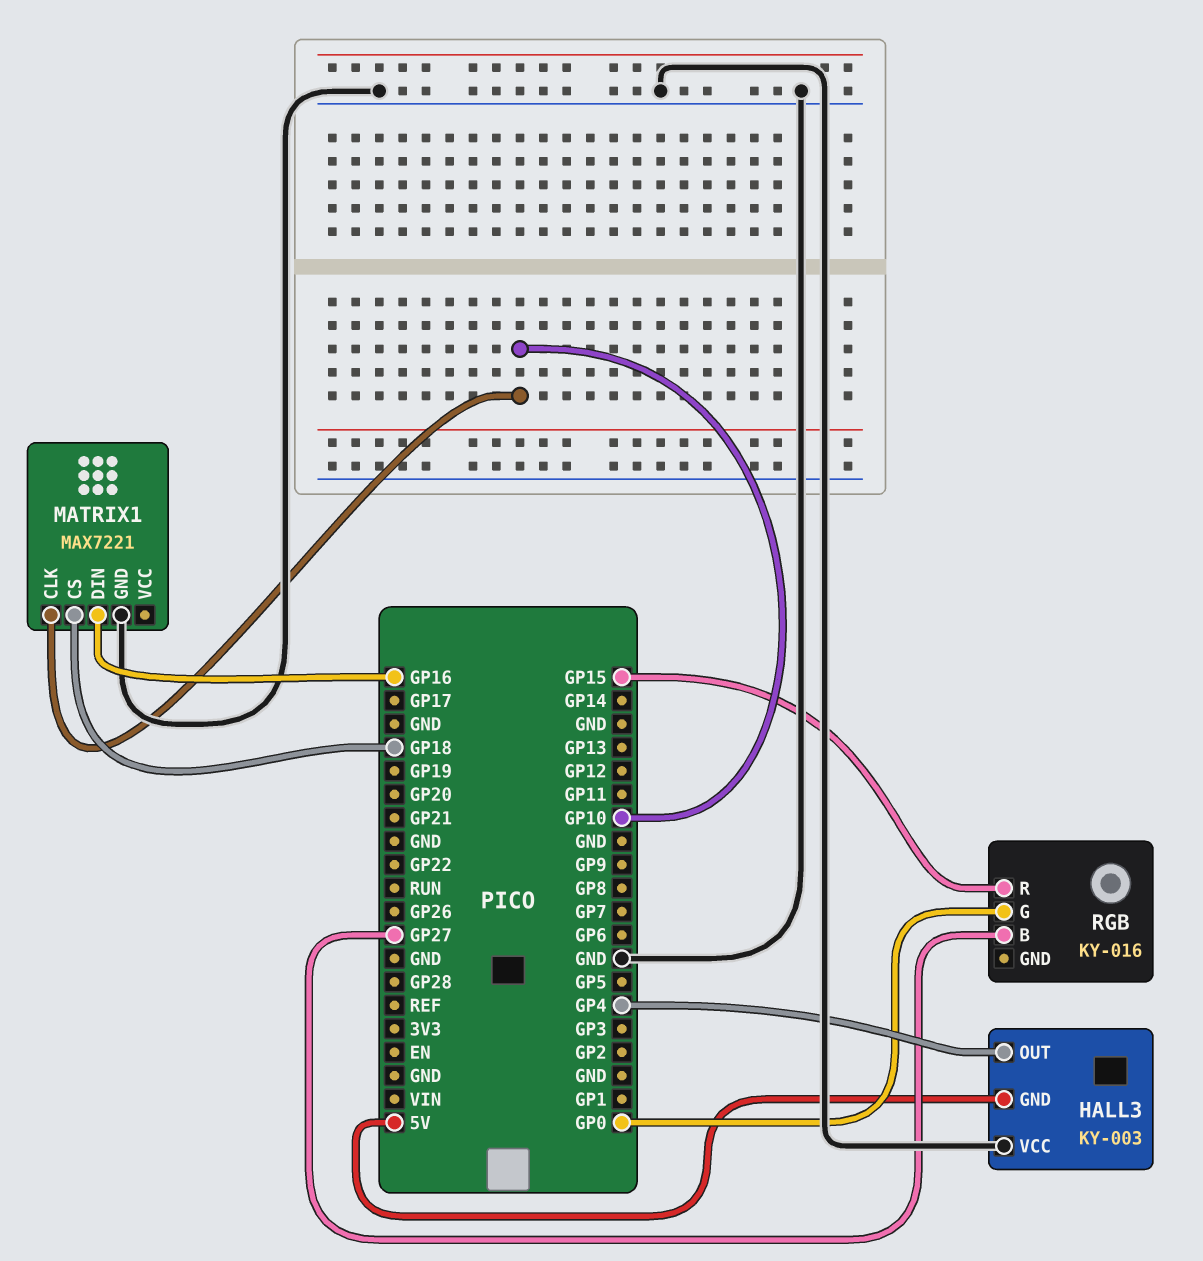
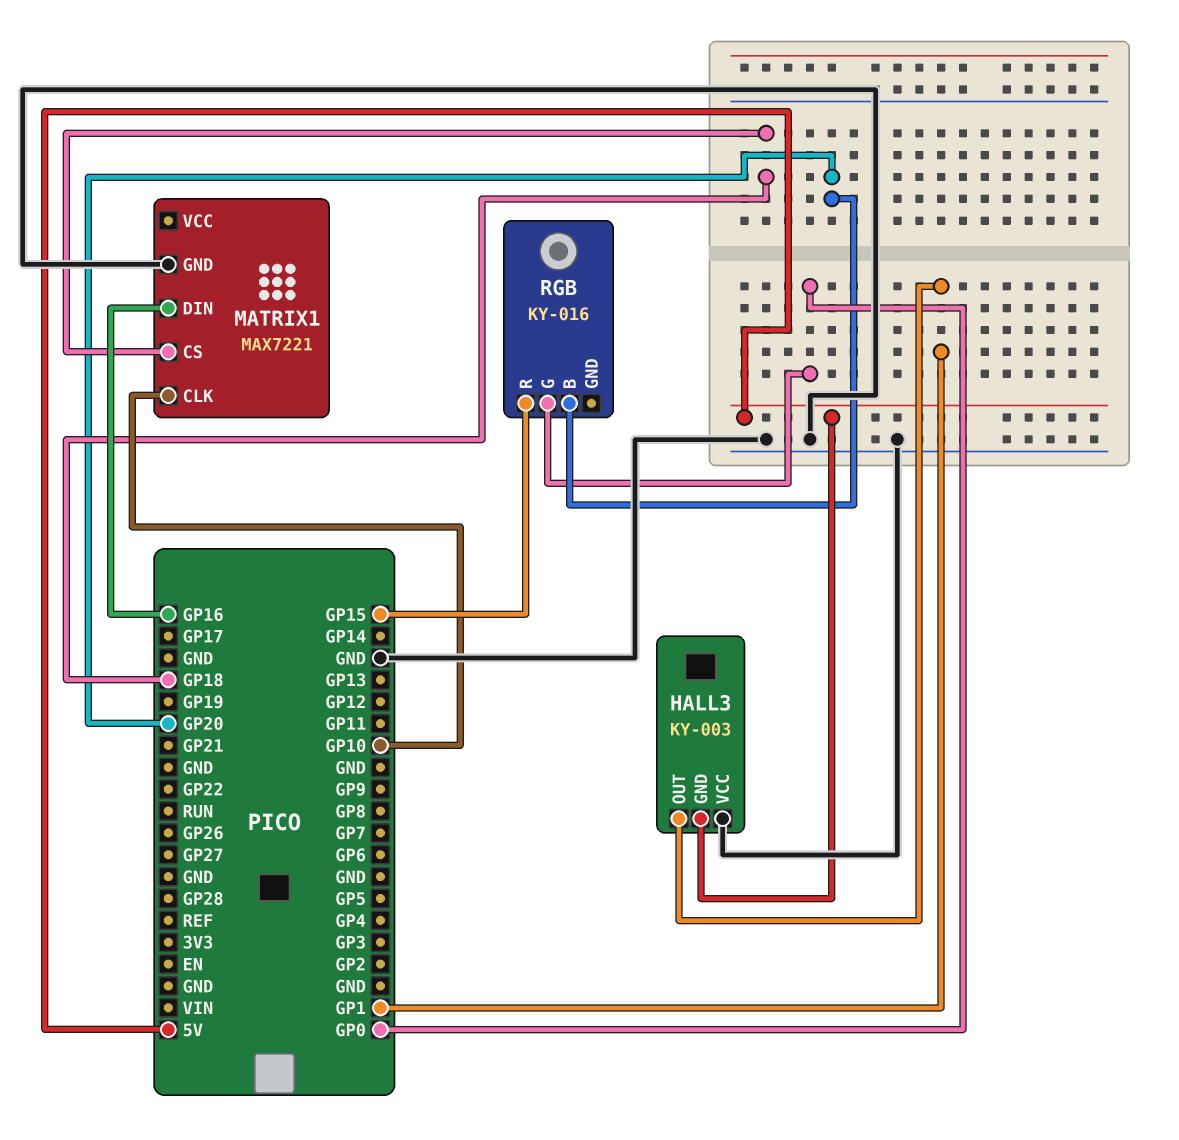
HALL3 pin OUT: GP4 -> GP1
RGB pin B: GP27 -> GP20

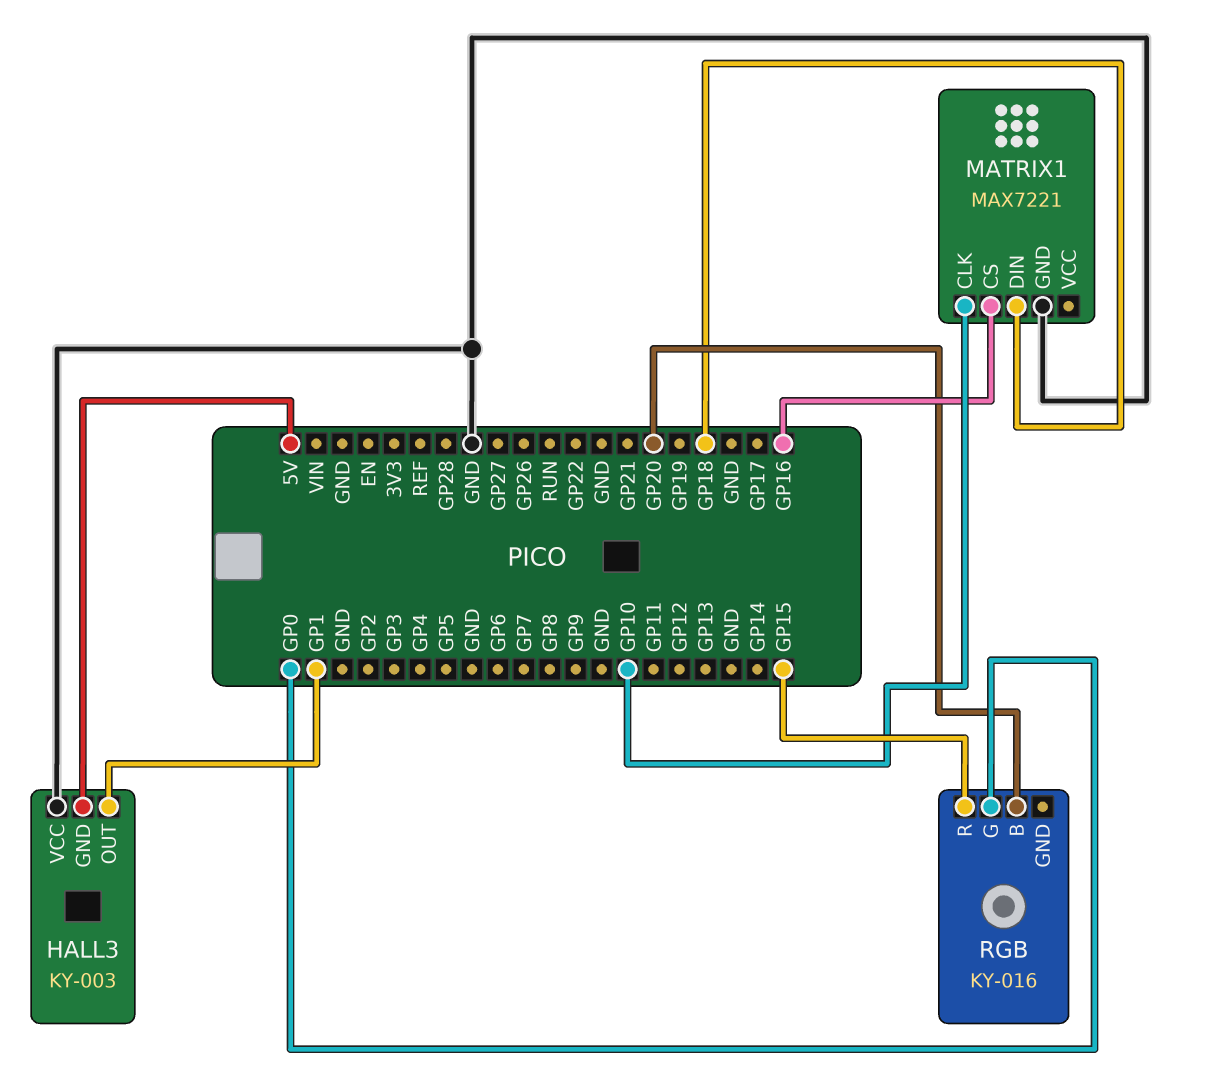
MATRIX1 pin CS: GP18 -> GP16
MATRIX1 pin DIN: GP16 -> GP18

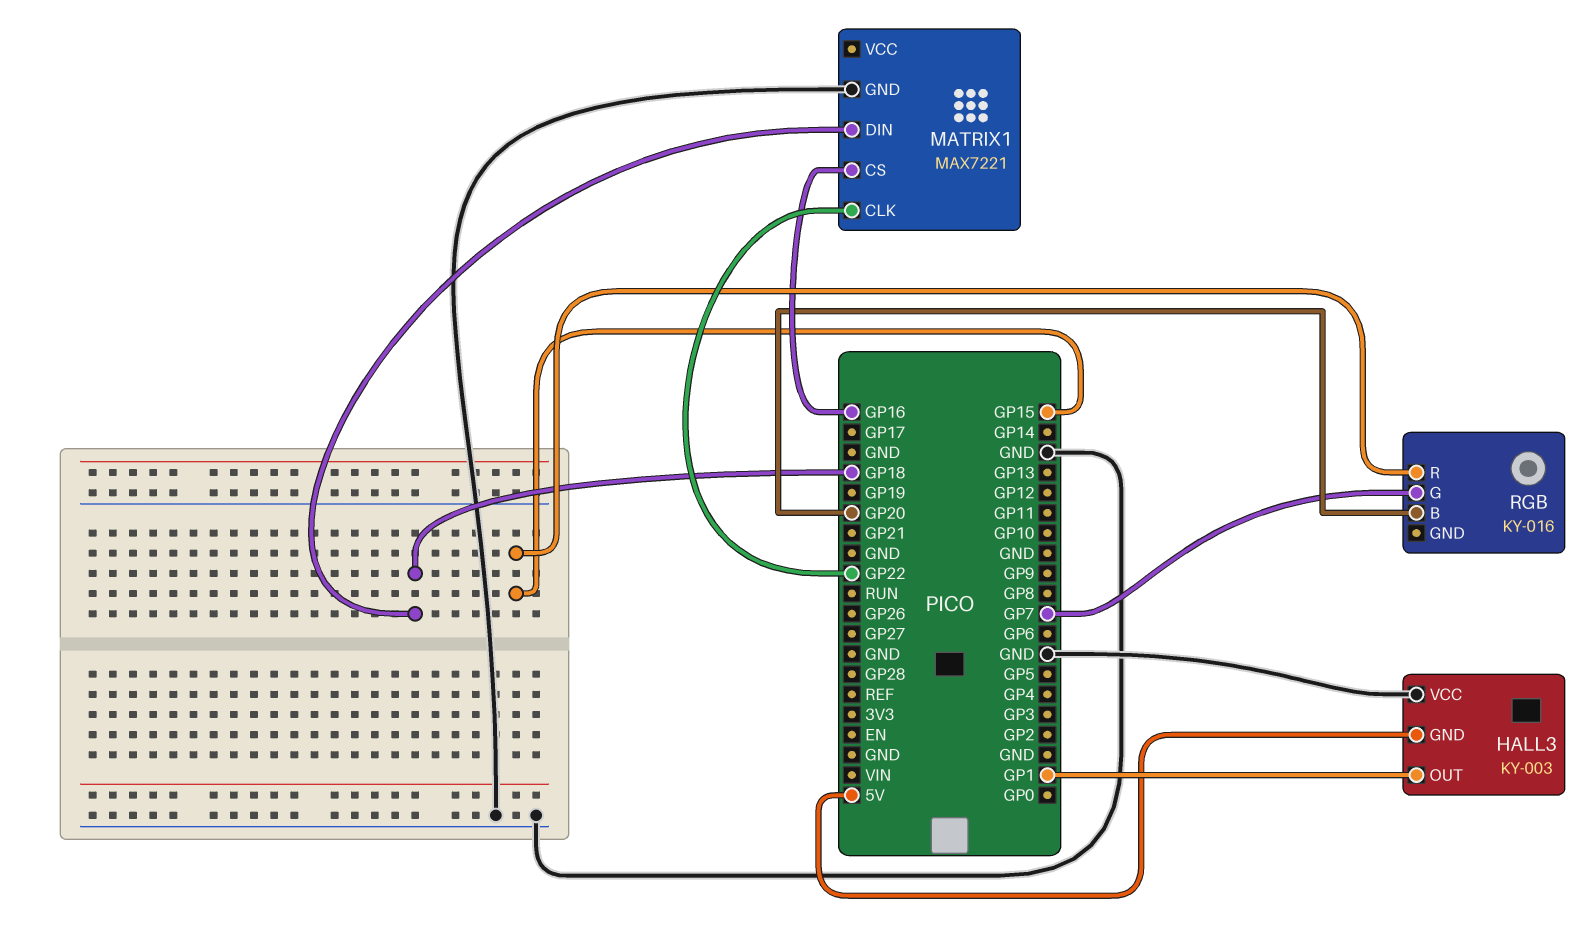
MATRIX1 pin CLK: GP10 -> GP22
RGB pin G: GP0 -> GP7

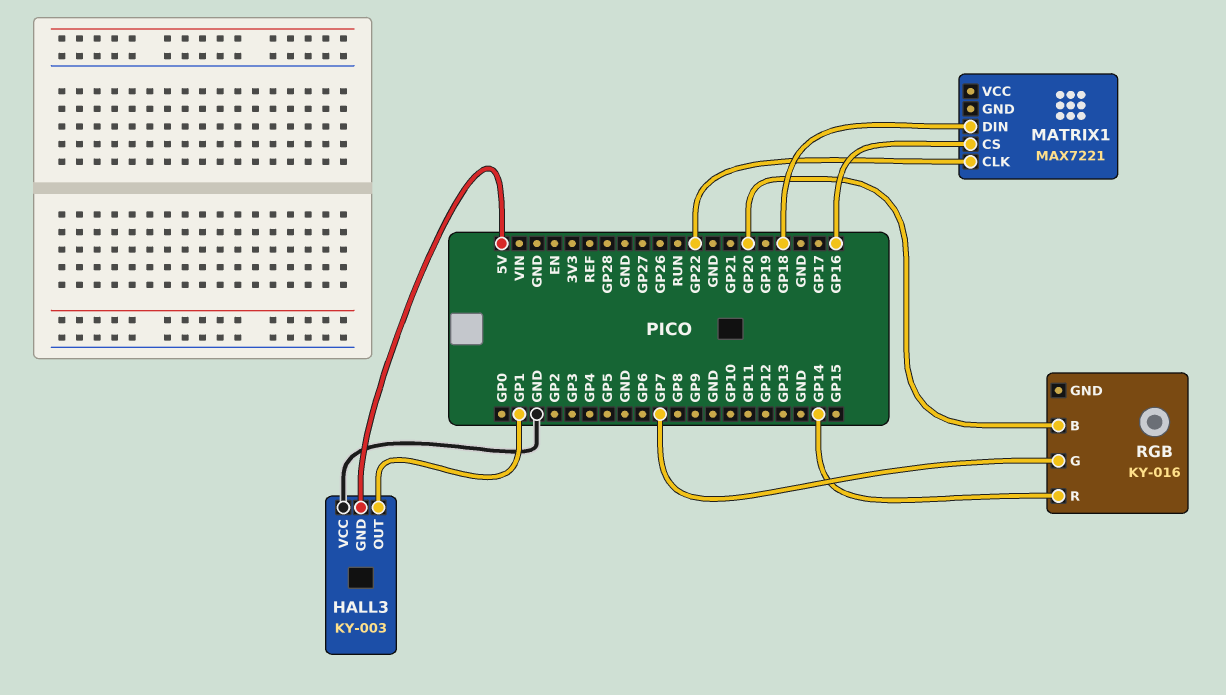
MATRIX1 pin GND: GND -> none
RGB pin R: GP15 -> GP14

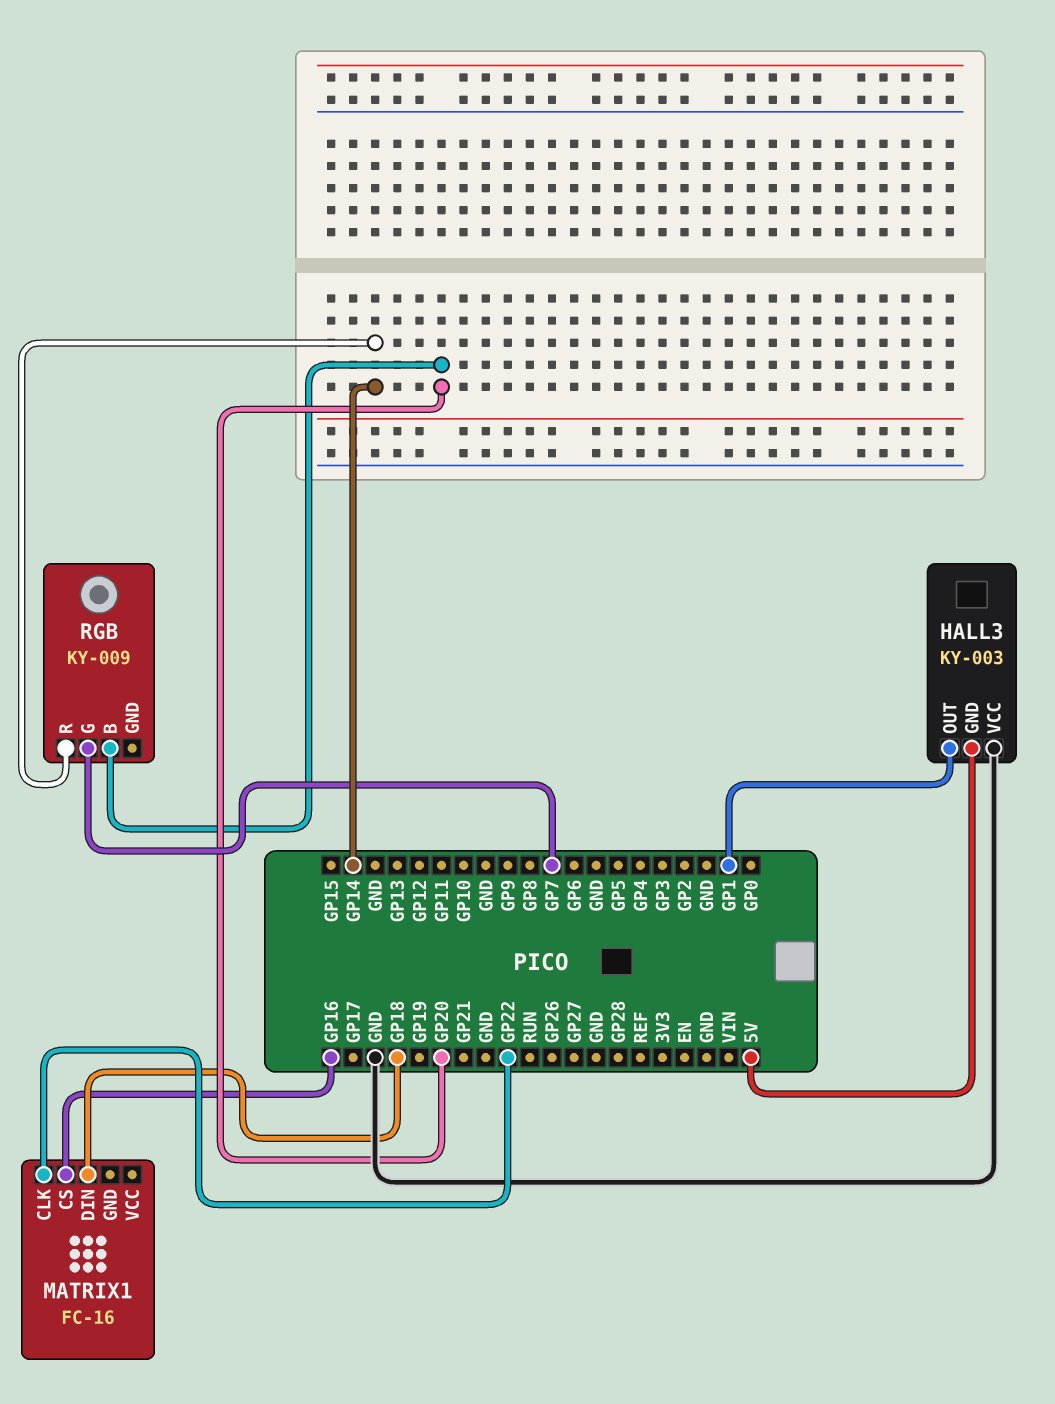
MATRIX1: MAX7221 -> FC-16
RGB: KY-016 -> KY-009

